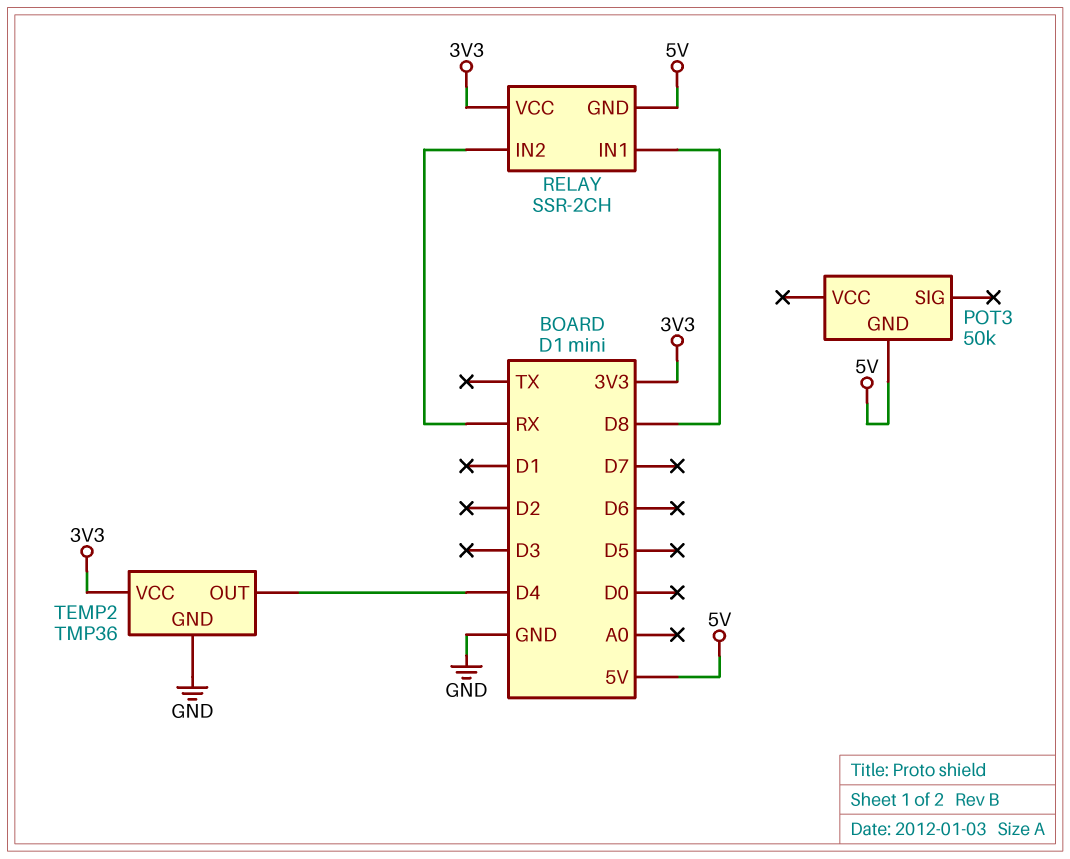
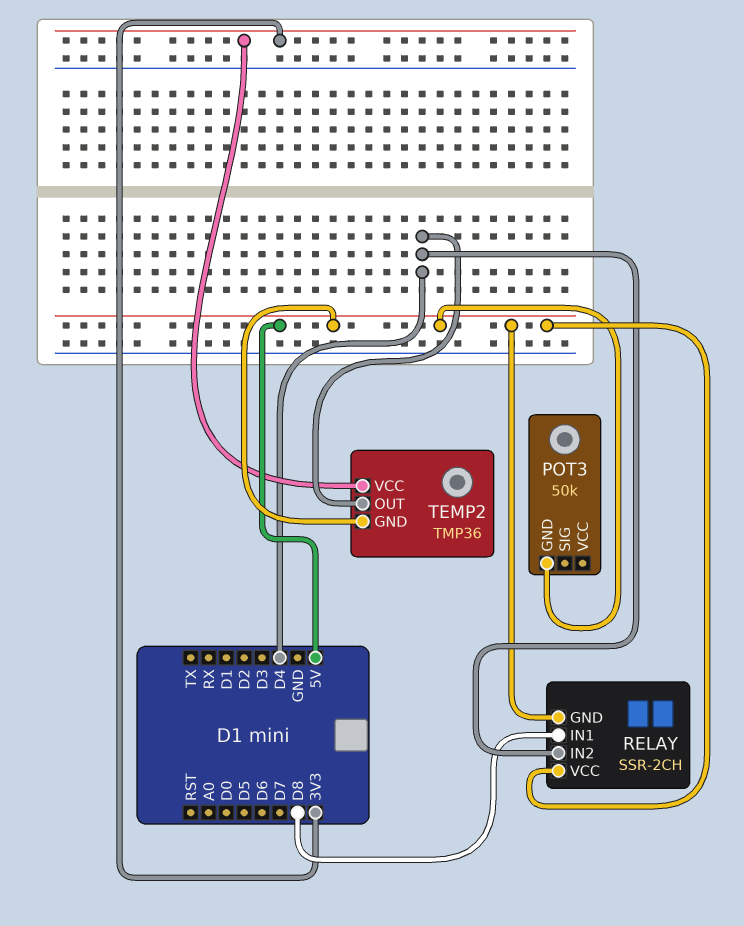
RELAY pin IN2: RX -> D4
RELAY pin VCC: 3V3 -> 5V
TEMP2 pin GND: GND -> 5V

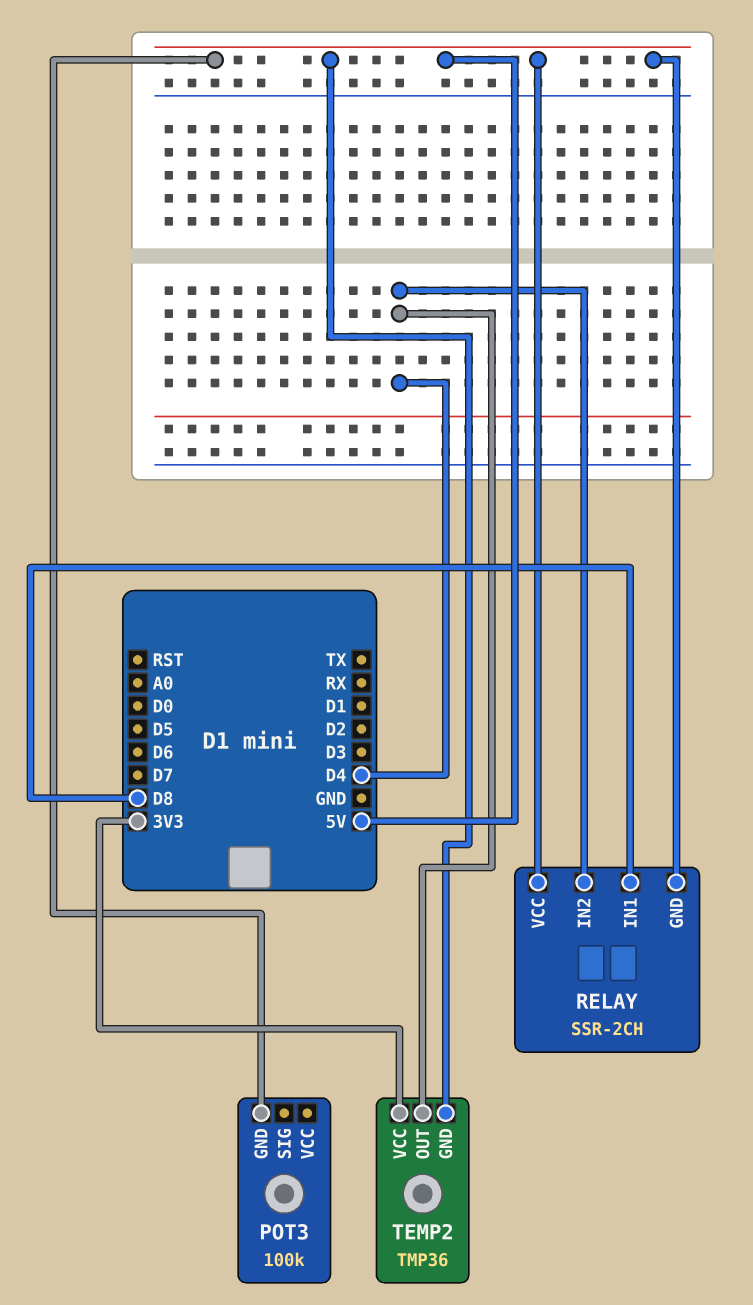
POT3: 50k -> 100k

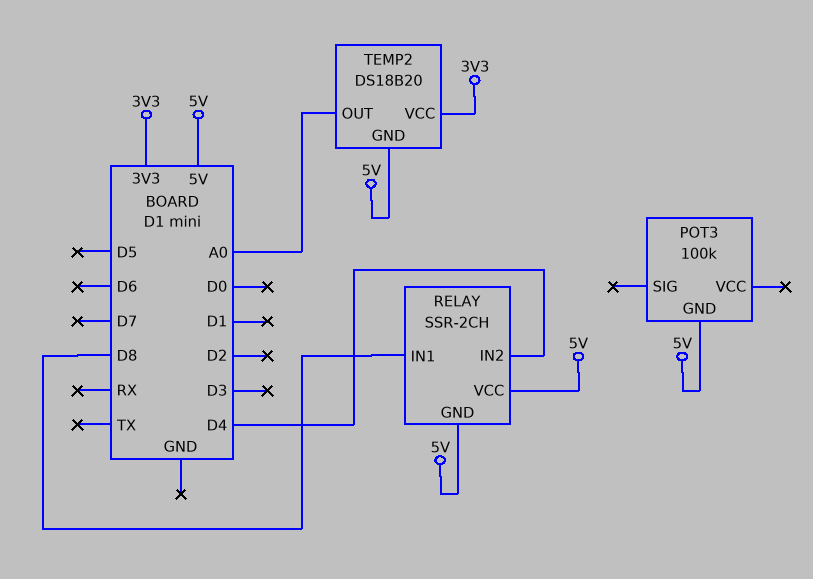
TEMP2: TMP36 -> DS18B20
TEMP2 pin OUT: D4 -> A0

